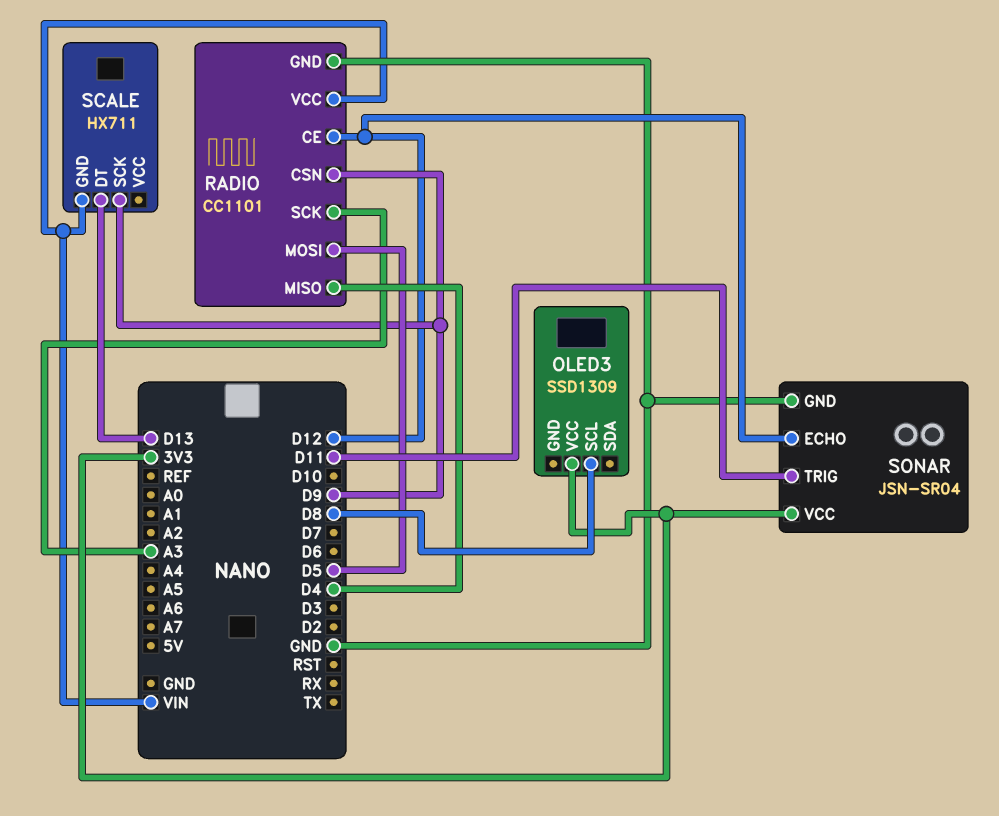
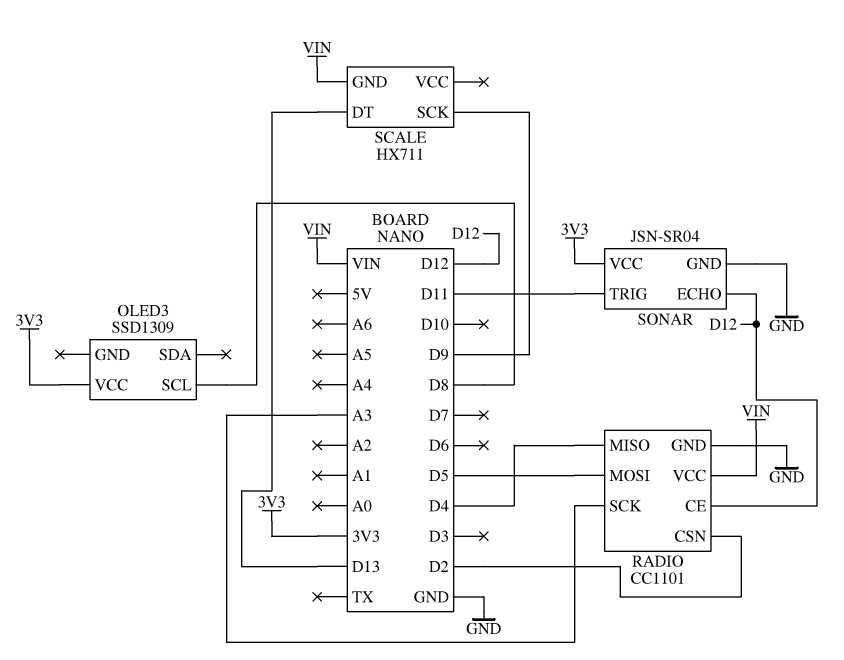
RADIO pin CSN: D9 -> D2

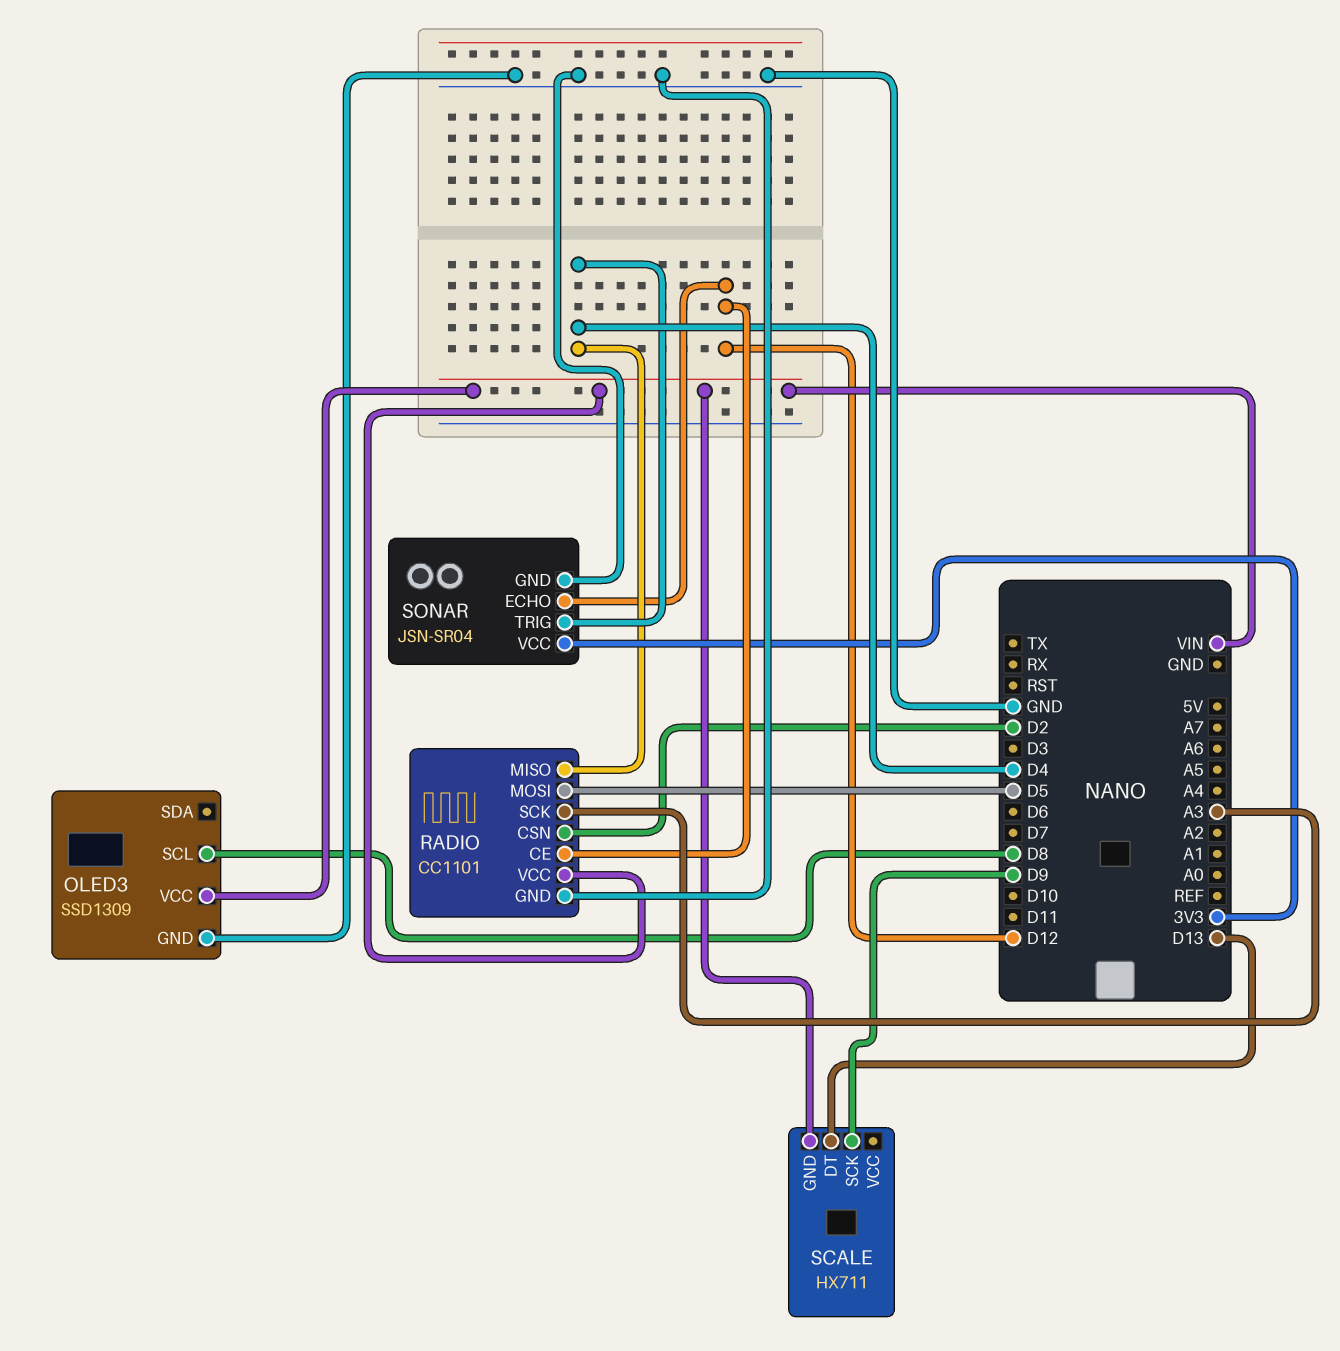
OLED3 pin GND: none -> GND
OLED3 pin VCC: 3V3 -> VIN
SONAR pin TRIG: D11 -> D4

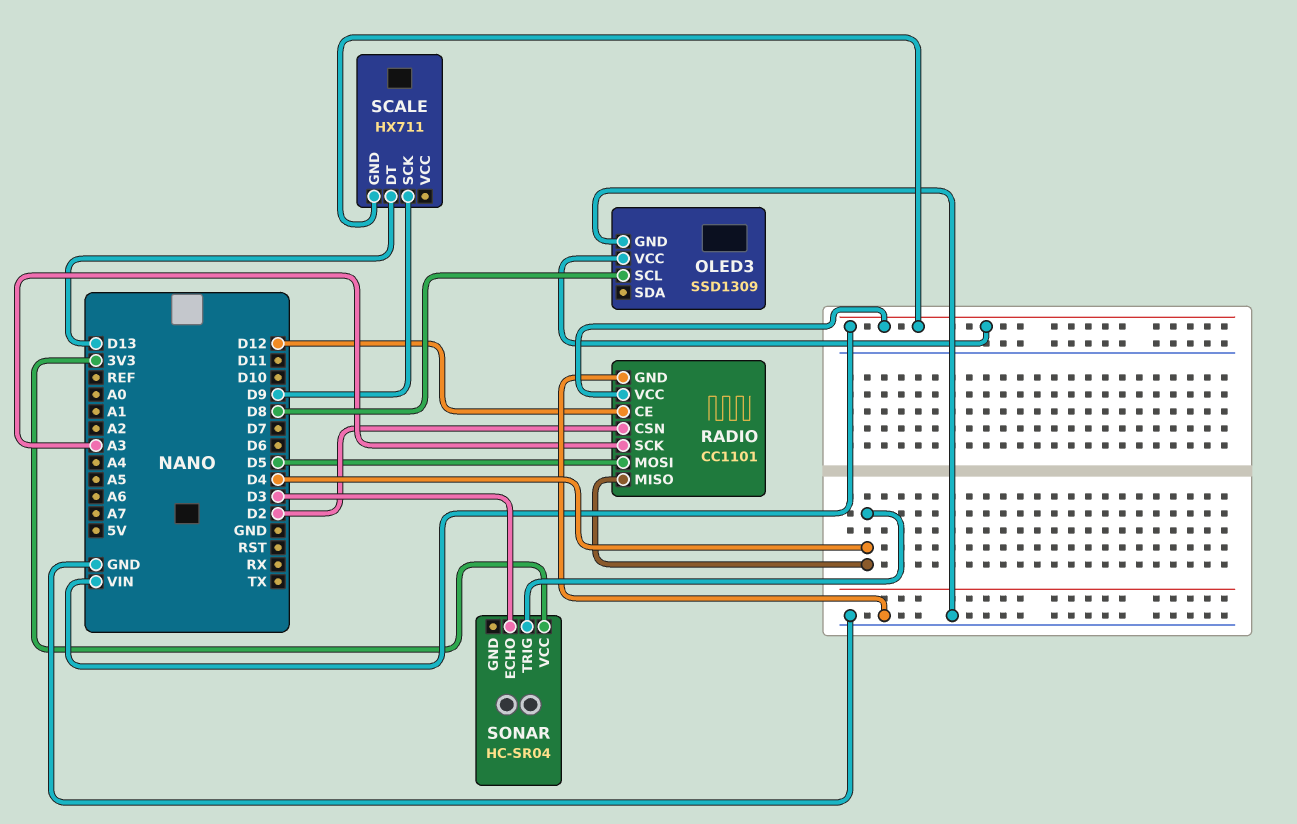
SONAR: JSN-SR04 -> HC-SR04
SONAR pin ECHO: D12 -> D3
SONAR pin GND: GND -> none

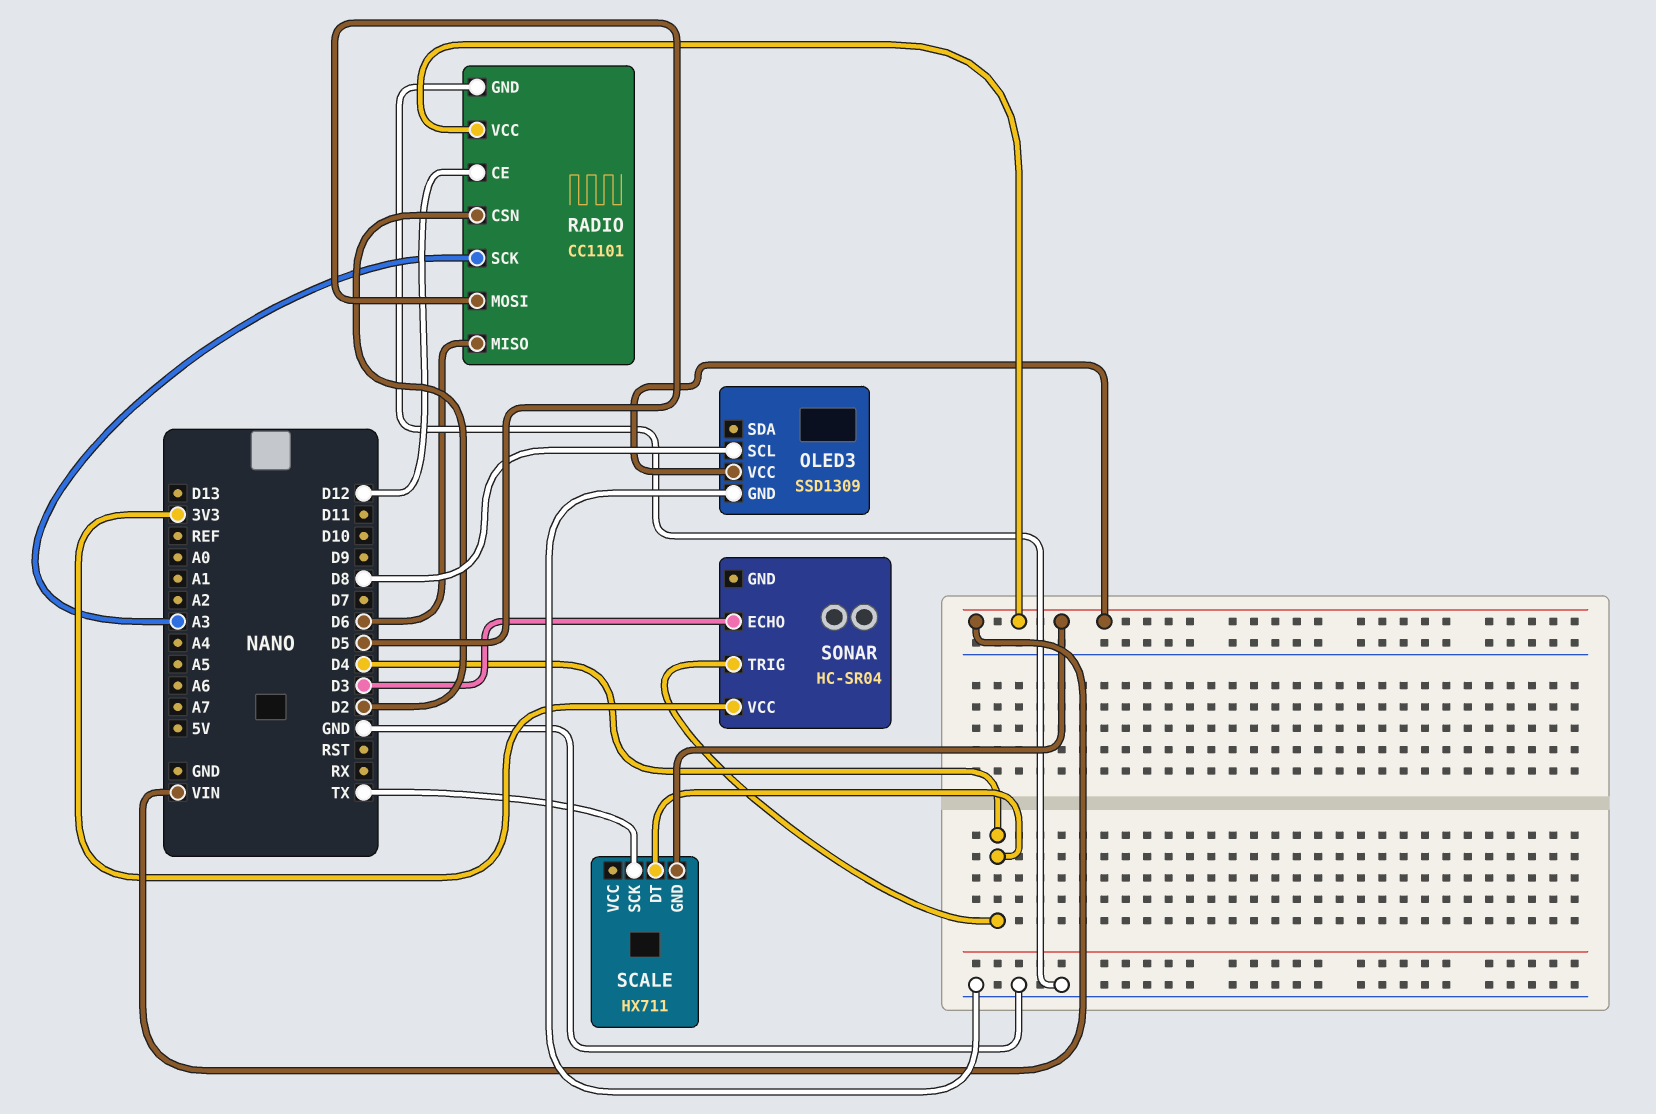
RADIO pin MISO: D4 -> D6
SCALE pin DT: D13 -> D4
SCALE pin SCK: D9 -> TX

